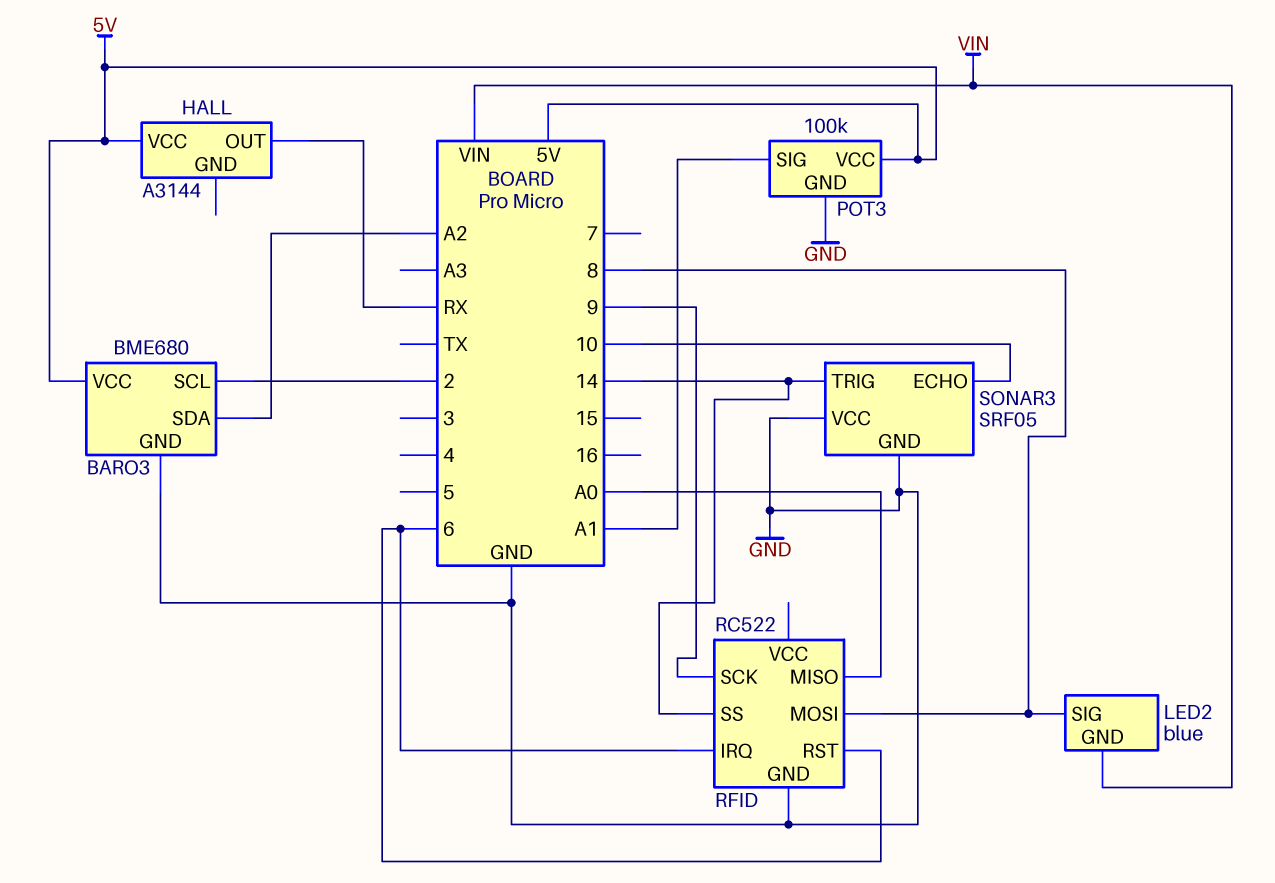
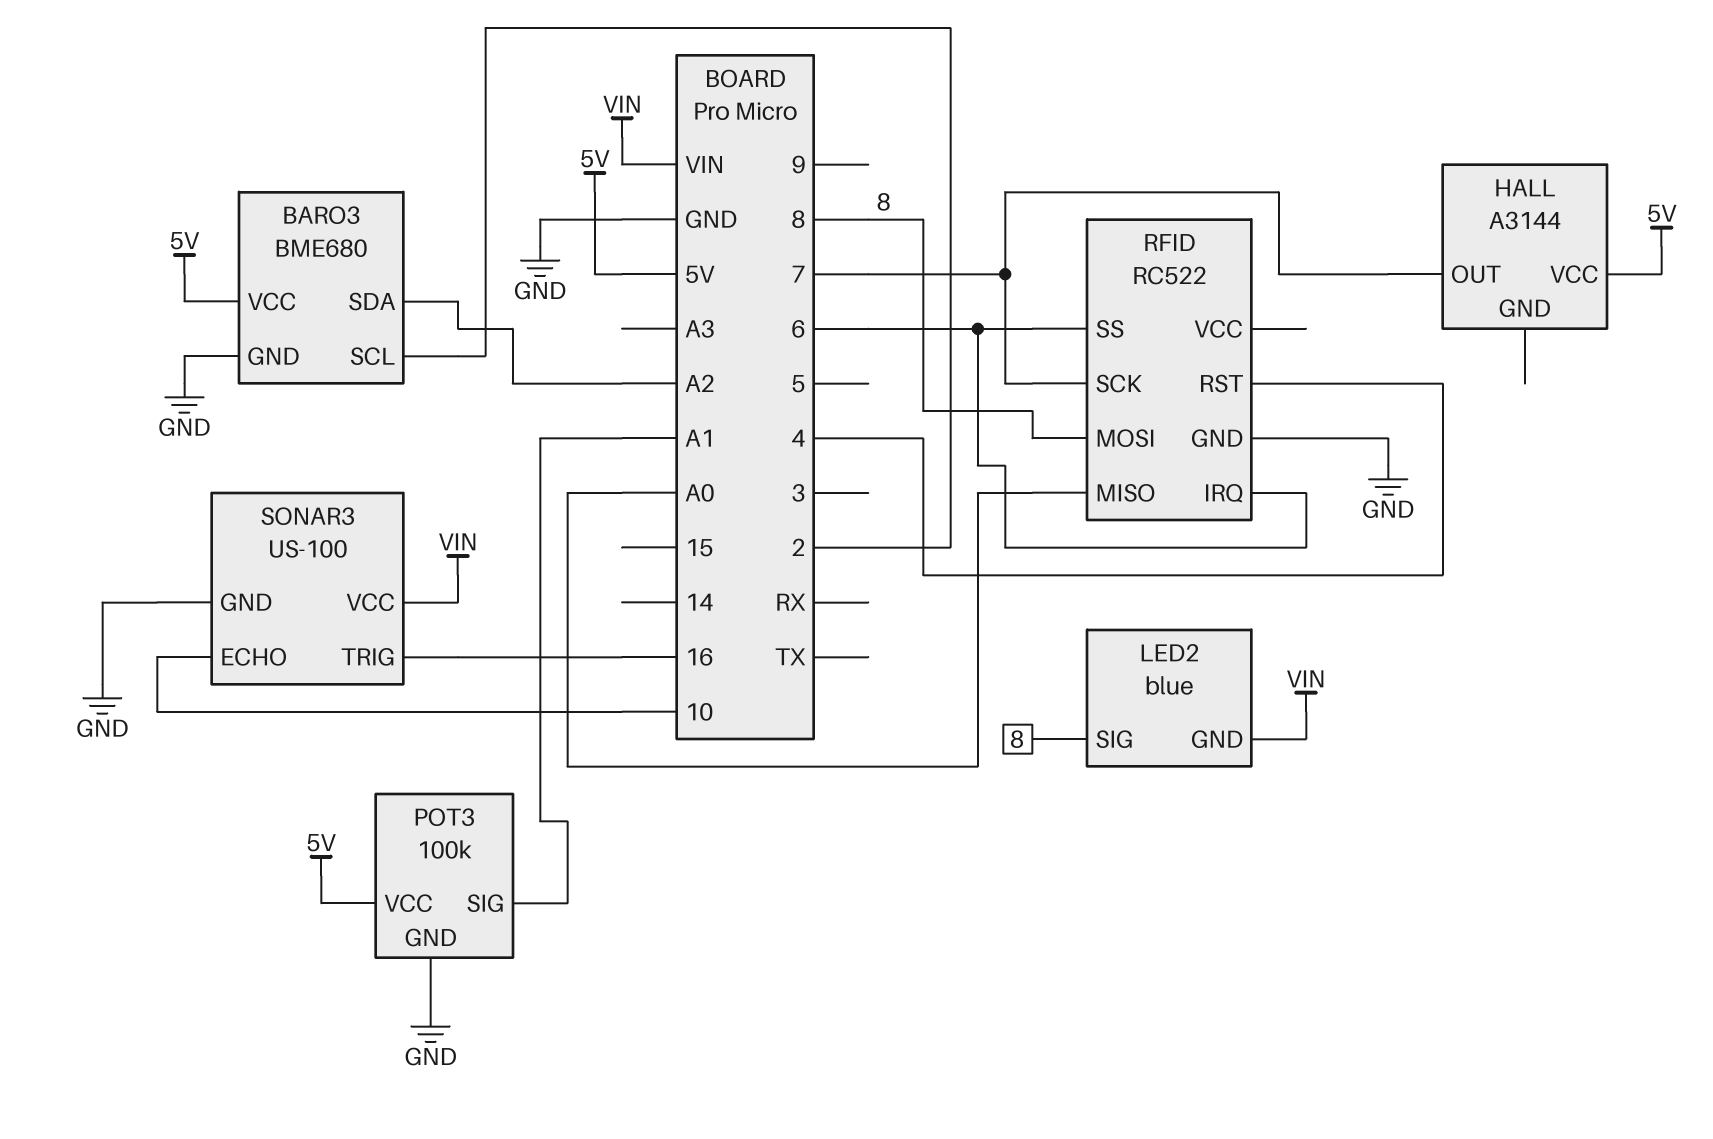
HALL pin OUT: RX -> 7
RFID pin RST: 6 -> 4
RFID pin SCK: 9 -> 7
RFID pin SS: 14 -> 6
SONAR3: SRF05 -> US-100
SONAR3 pin TRIG: 14 -> 16
SONAR3 pin VCC: GND -> VIN

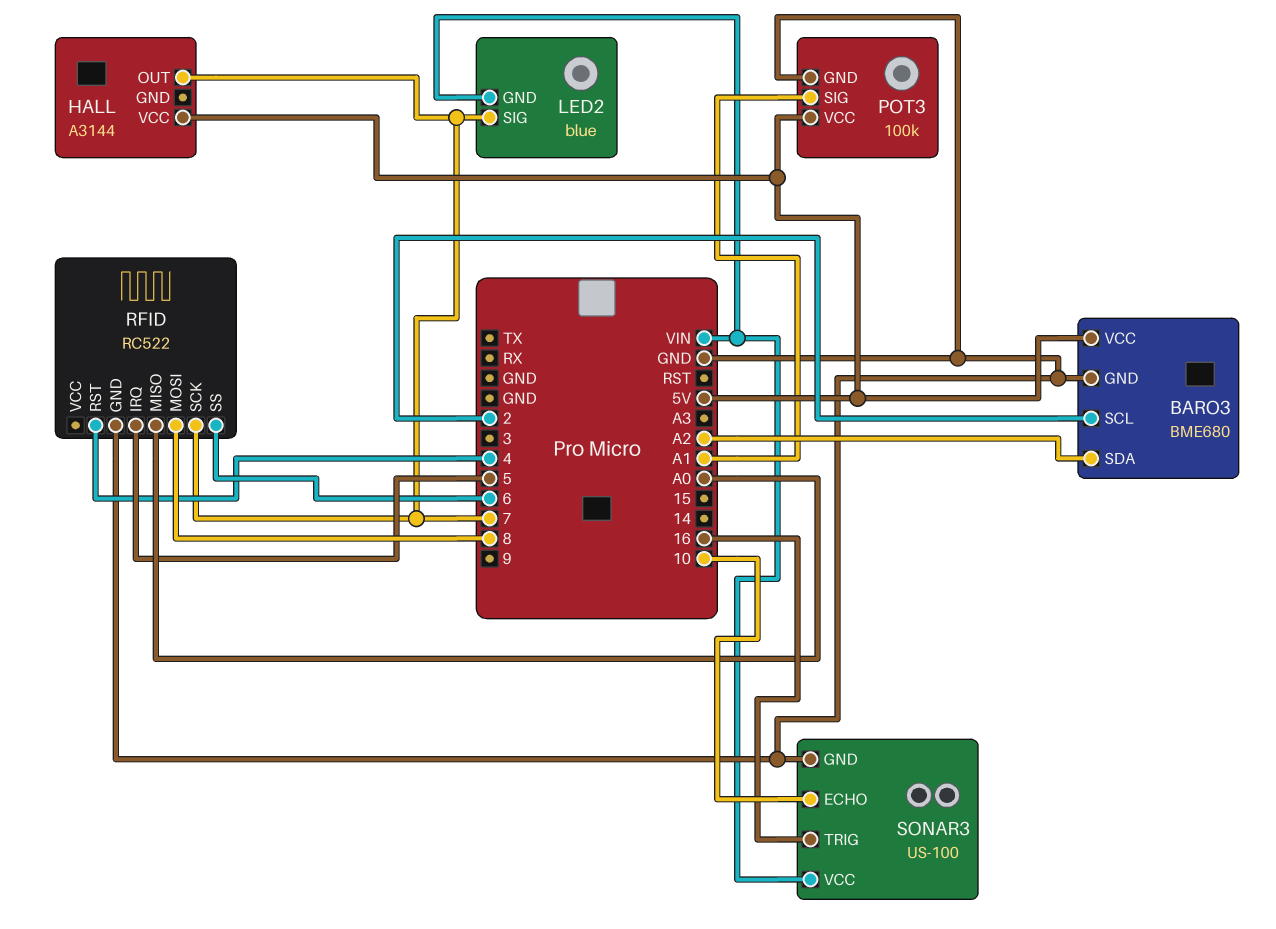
LED2 pin SIG: 8 -> 7
RFID pin IRQ: 6 -> 5

